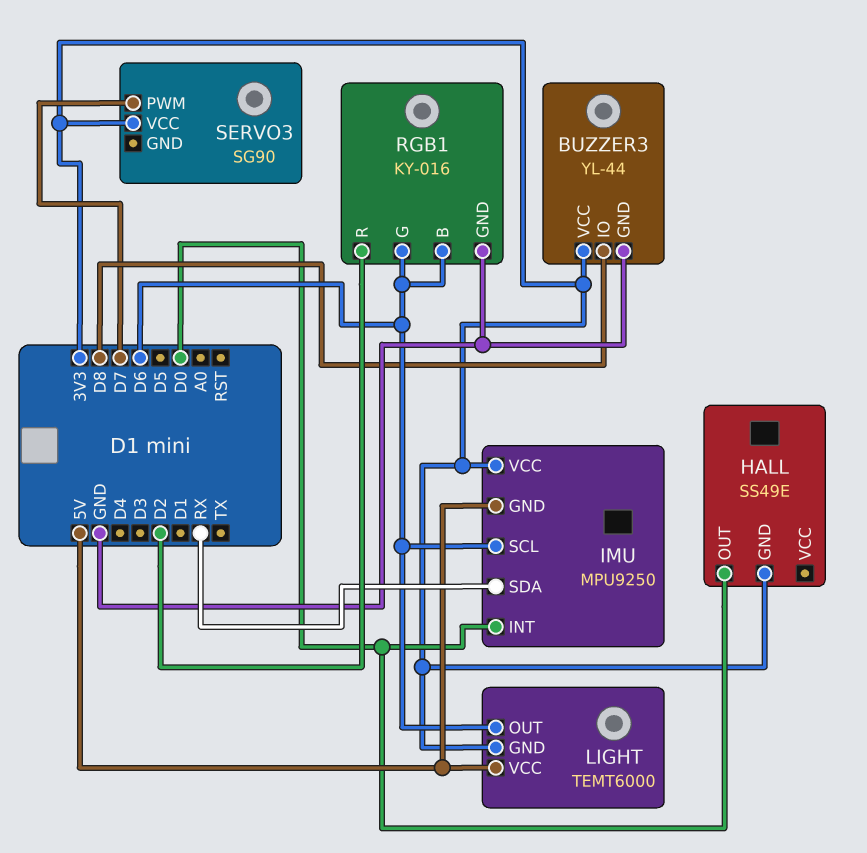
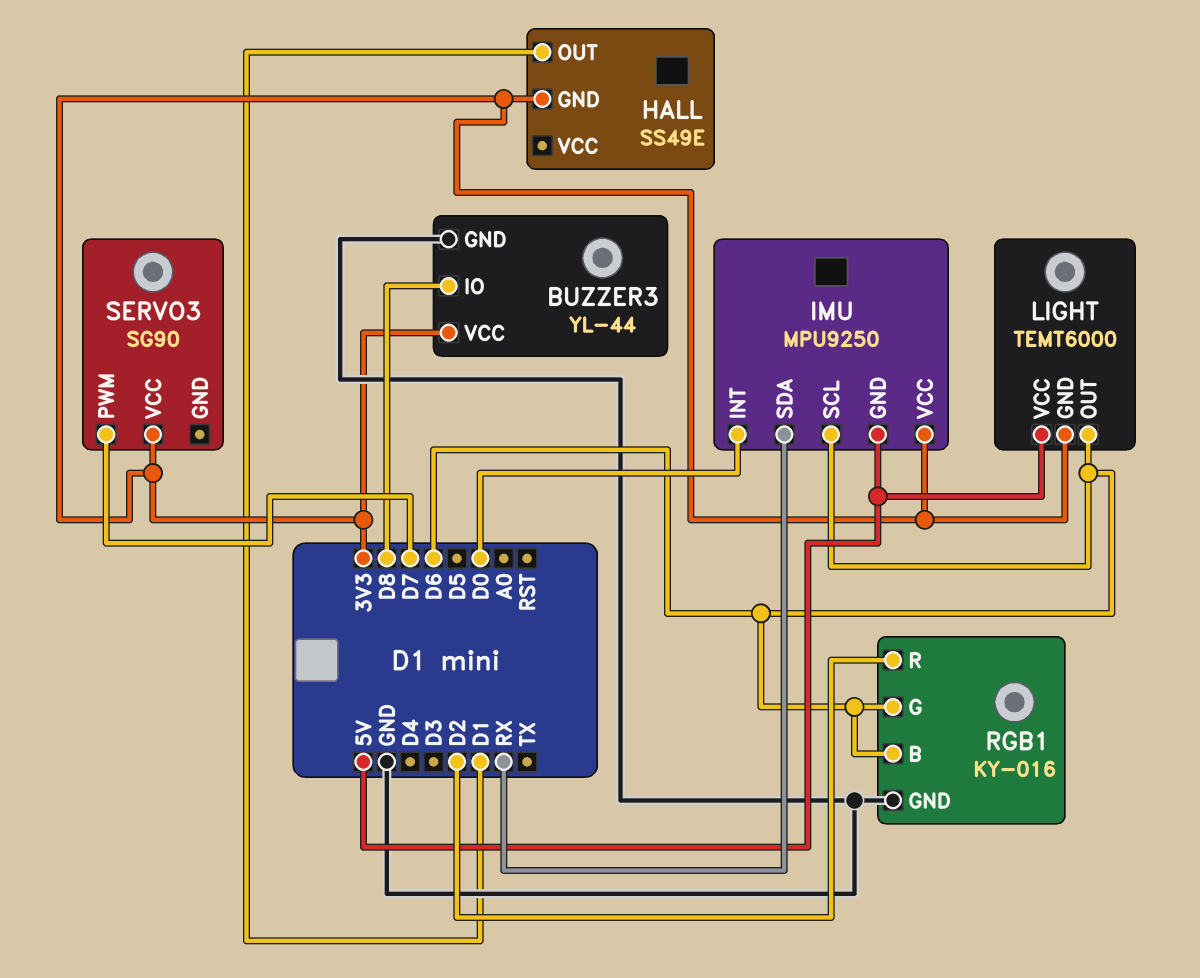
HALL pin OUT: D0 -> D1

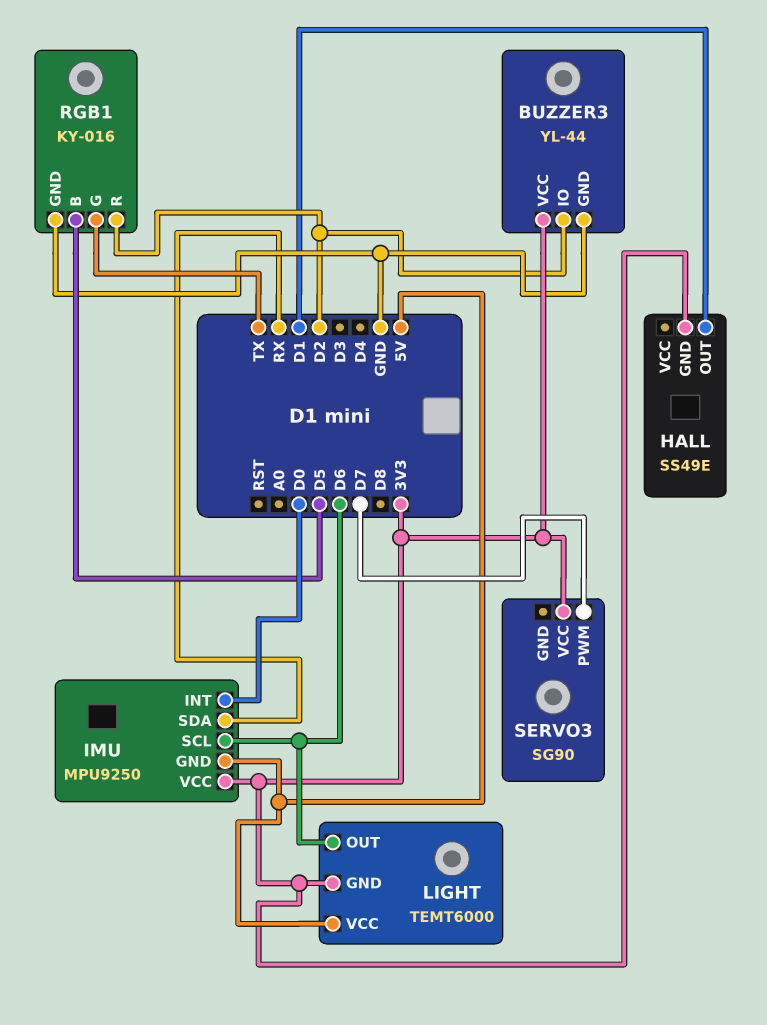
BUZZER3 pin IO: D8 -> D2
RGB1 pin B: D6 -> D5
RGB1 pin G: D6 -> TX

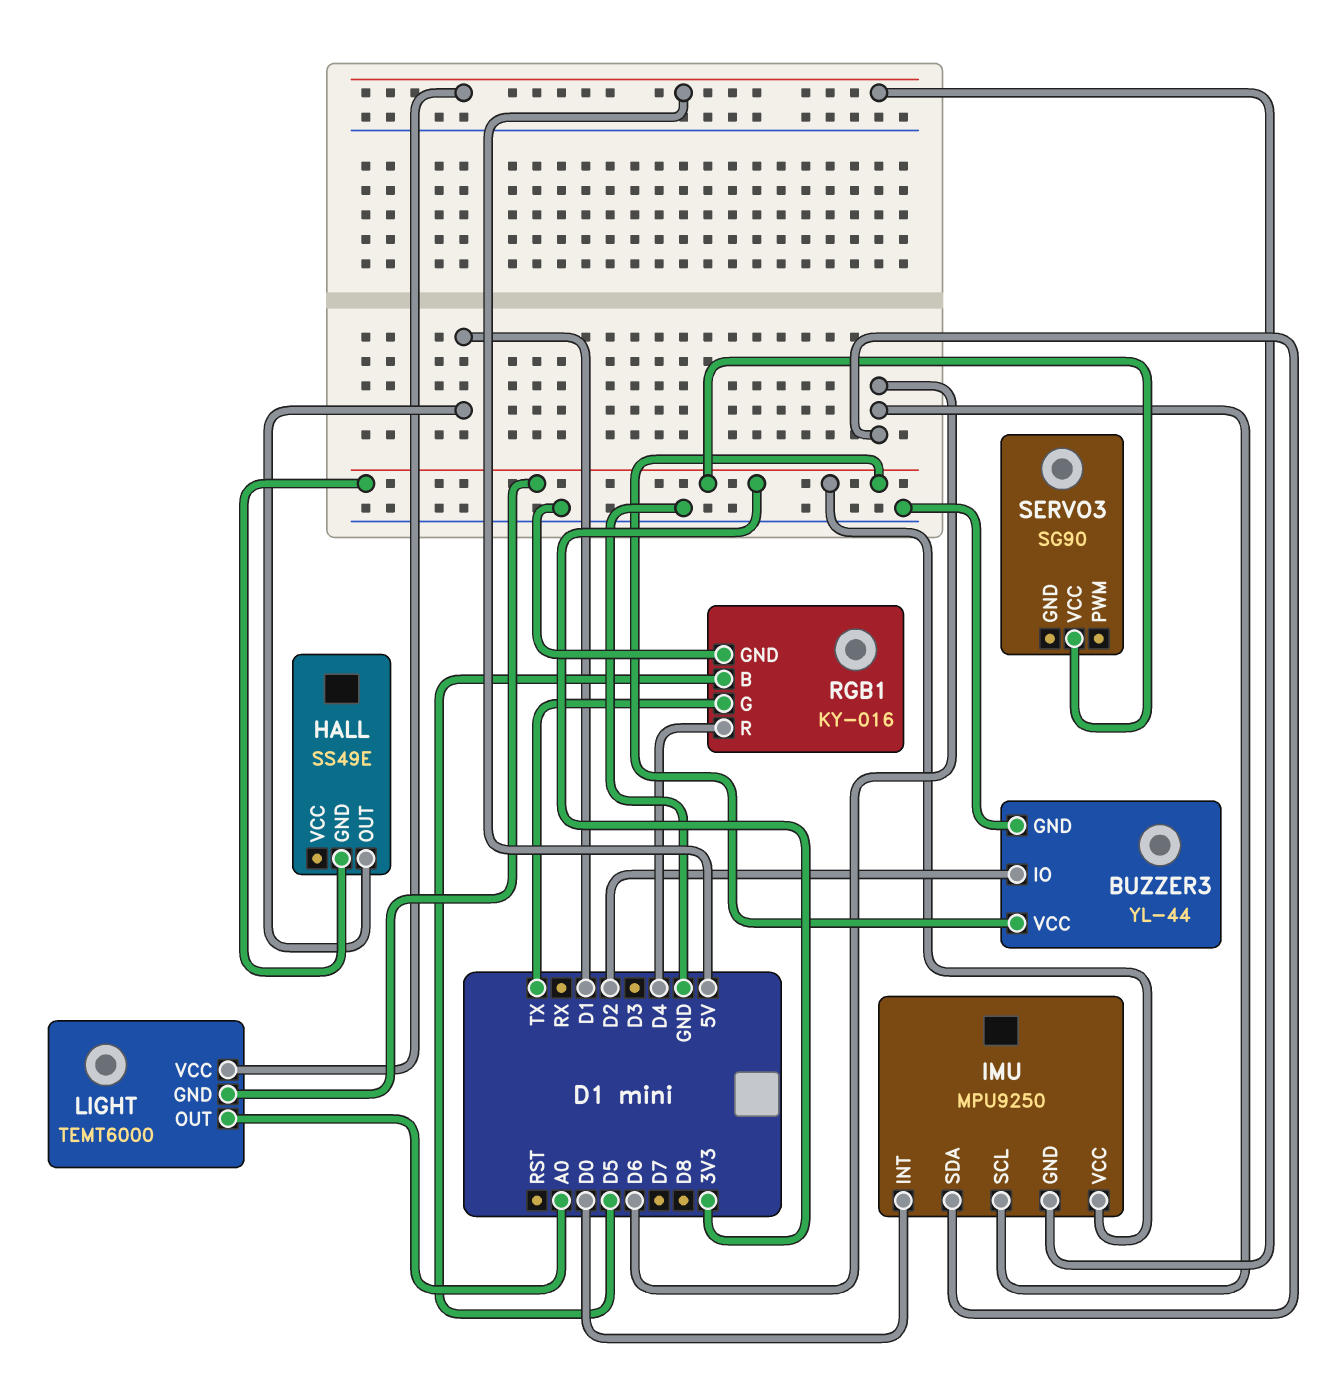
IMU pin SDA: RX -> D6
LIGHT pin OUT: D6 -> A0
RGB1 pin R: D2 -> D4
SERVO3 pin PWM: D7 -> none

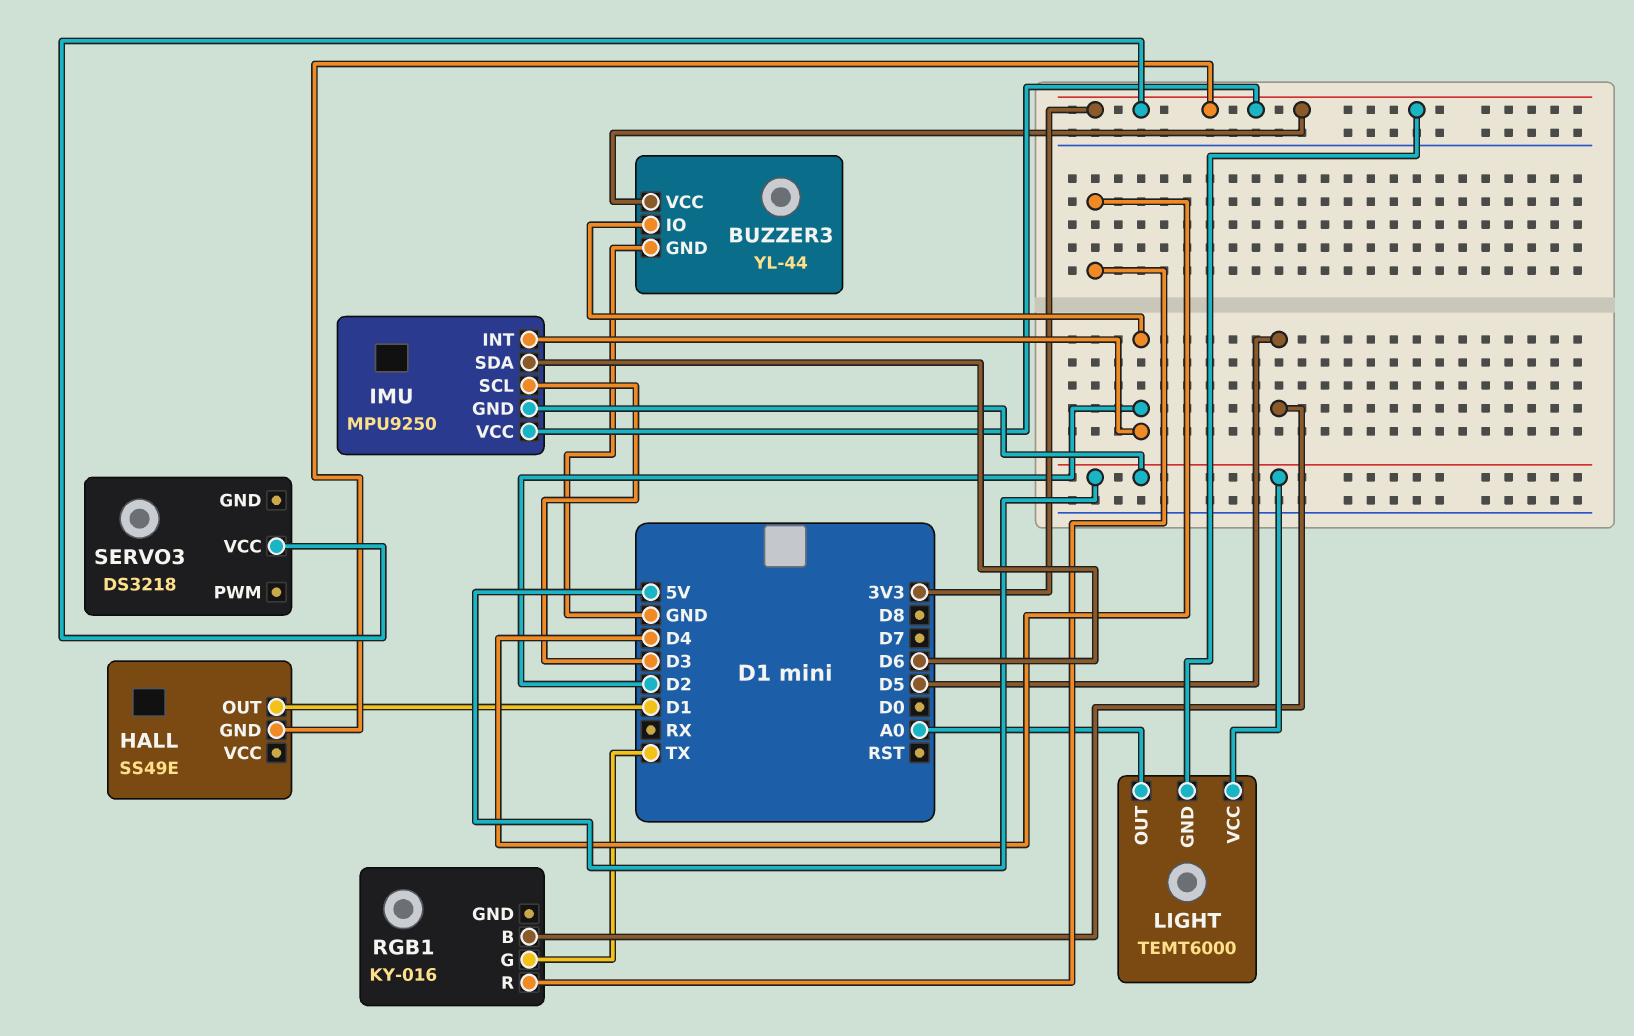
IMU pin INT: D0 -> D2
IMU pin SCL: D6 -> D3
RGB1 pin GND: GND -> none
SERVO3: SG90 -> DS3218

